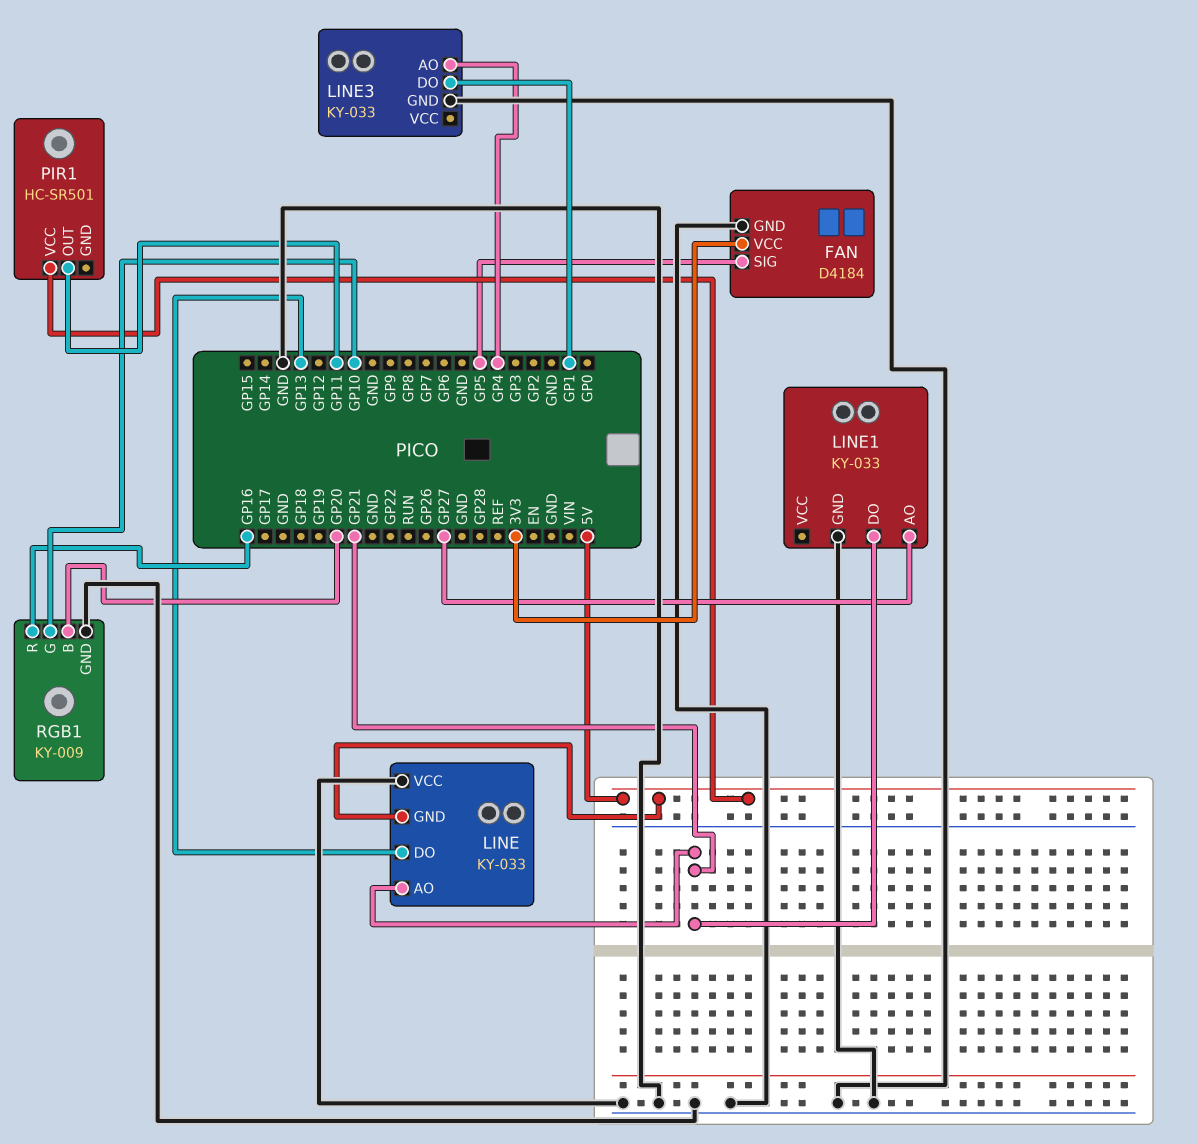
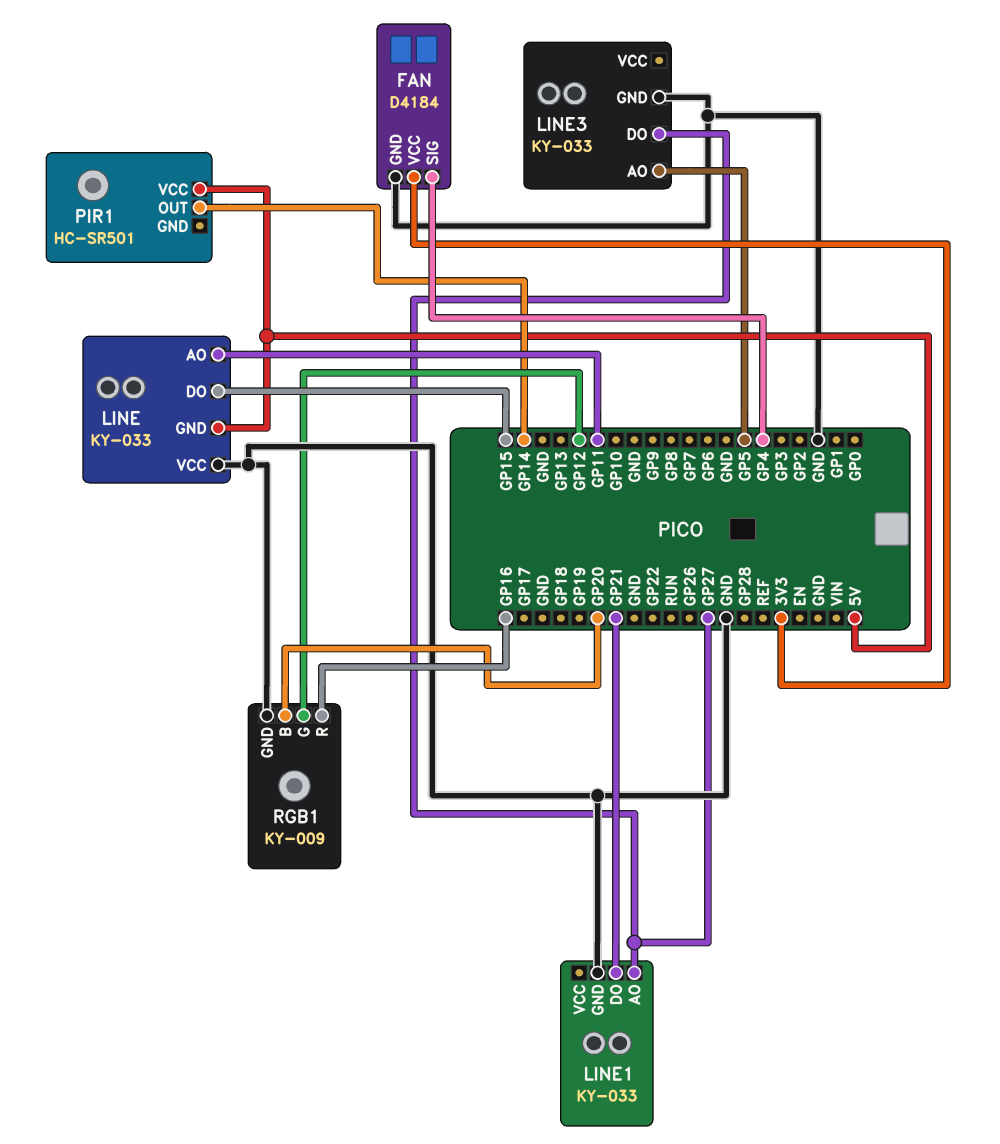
FAN pin SIG: GP5 -> GP4
LINE pin AO: GP21 -> GP11
LINE pin DO: GP13 -> GP15
LINE3 pin AO: GP4 -> GP5
LINE3 pin DO: GP1 -> GP27
PIR1 pin OUT: GP11 -> GP14
RGB1 pin G: GP10 -> GP12

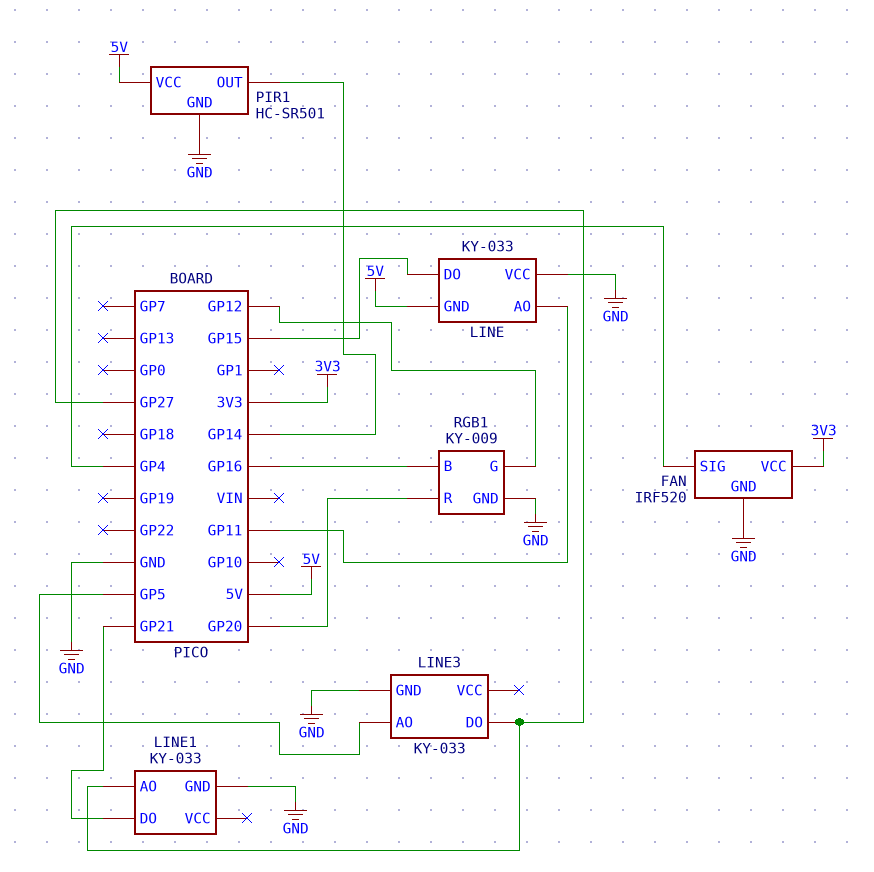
FAN: D4184 -> IRF520
PIR1 pin GND: none -> GND
RGB1 pin B: GP20 -> GP16
RGB1 pin R: GP16 -> GP20

